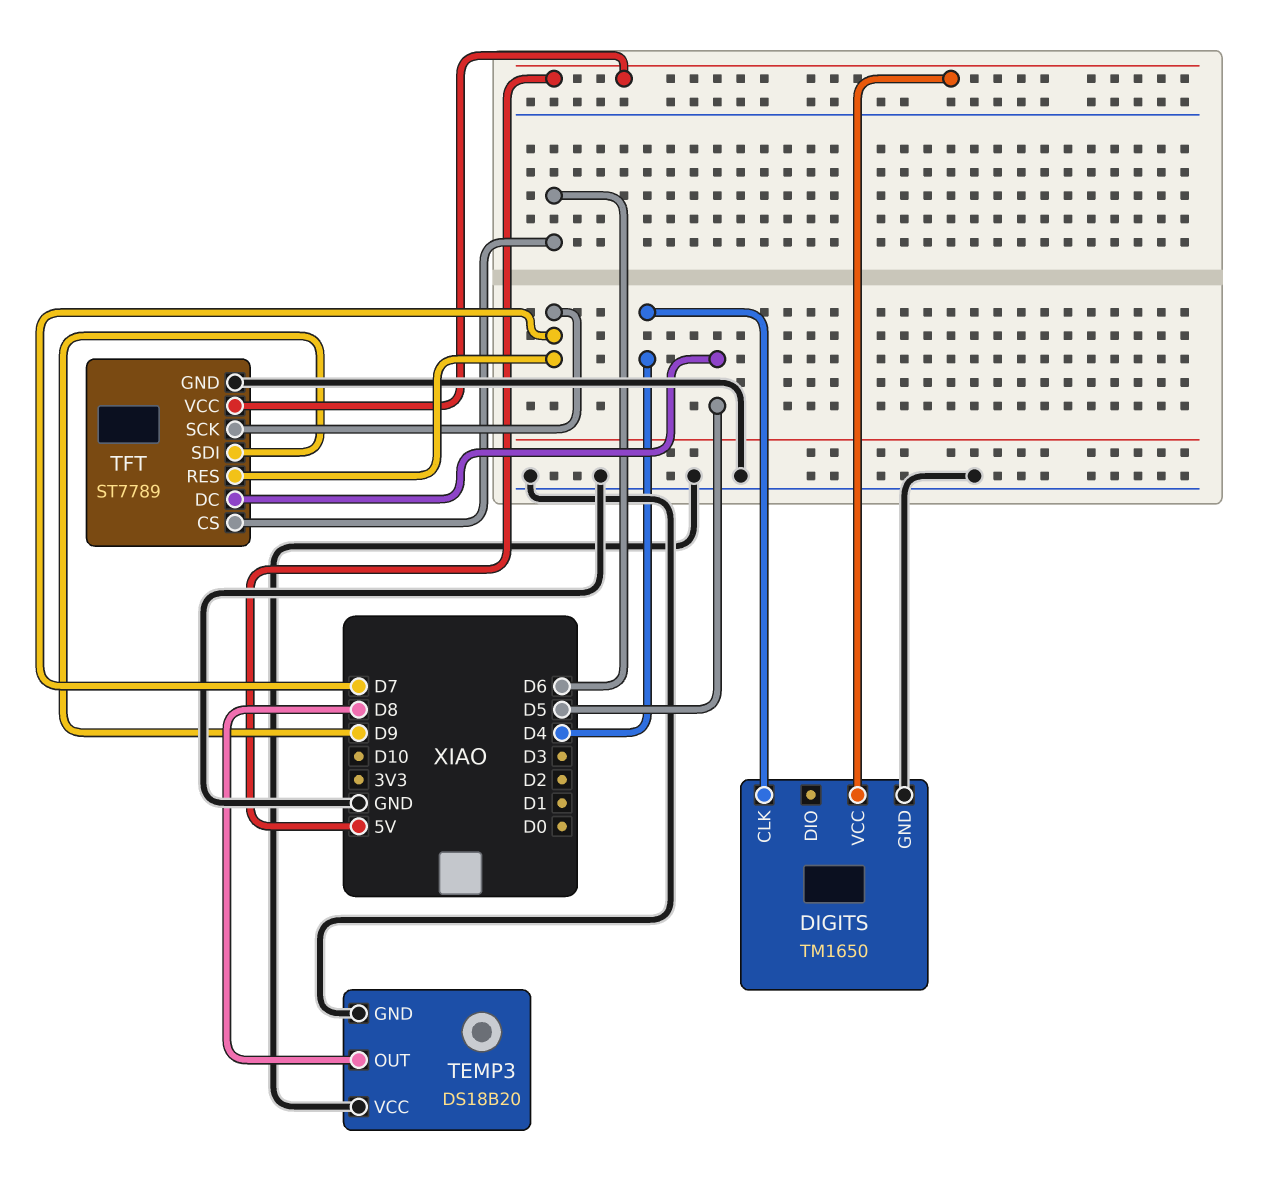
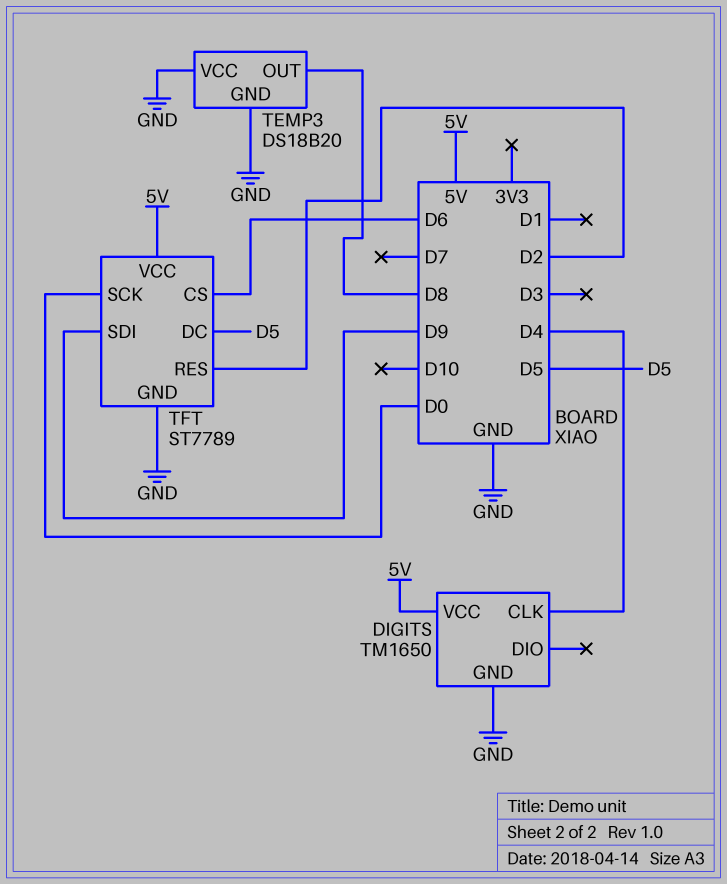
TFT pin RES: D7 -> D2
TFT pin SCK: D7 -> D0

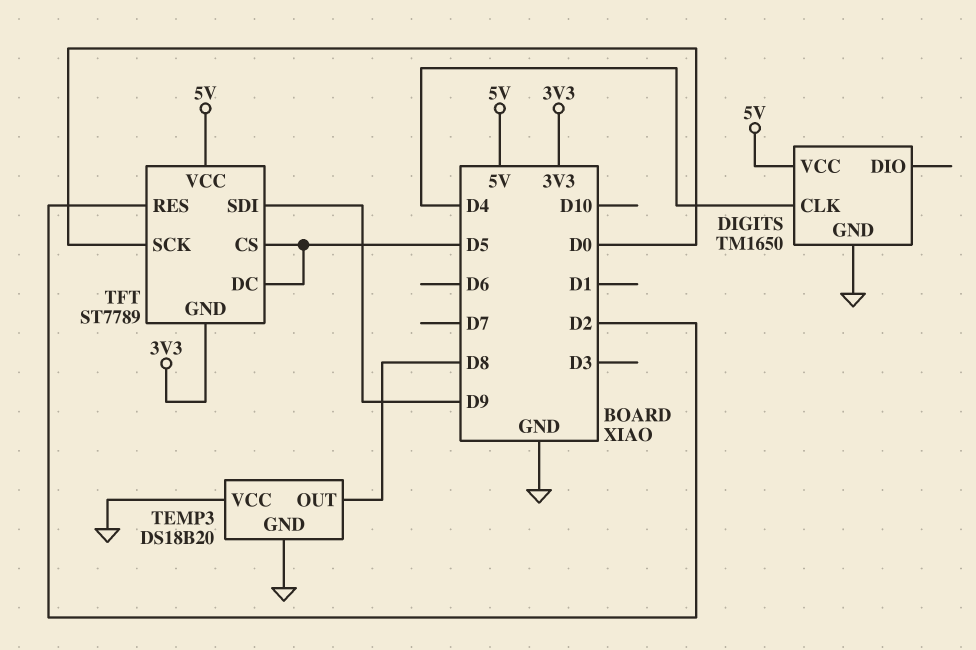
TFT pin CS: D6 -> D5
TFT pin GND: GND -> 3V3

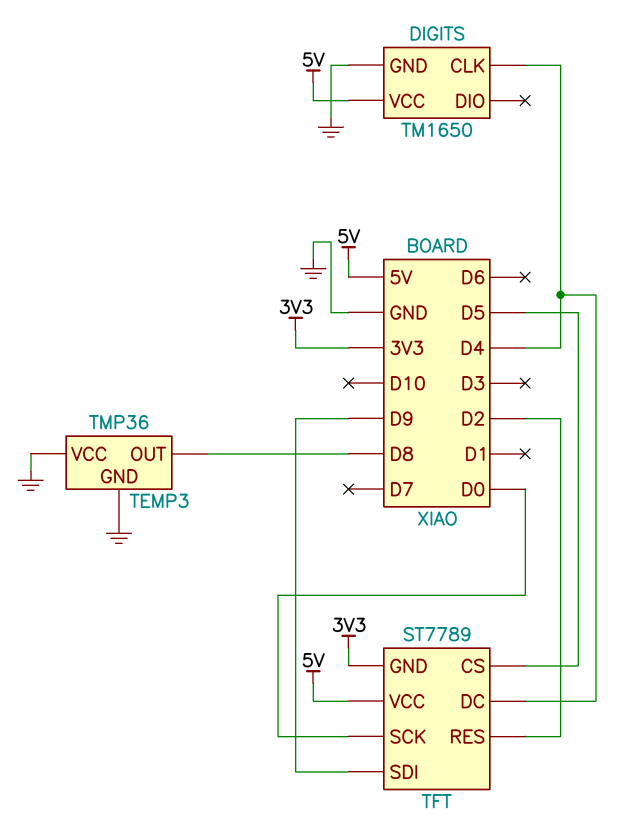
TEMP3: DS18B20 -> TMP36
TFT pin DC: D5 -> D4

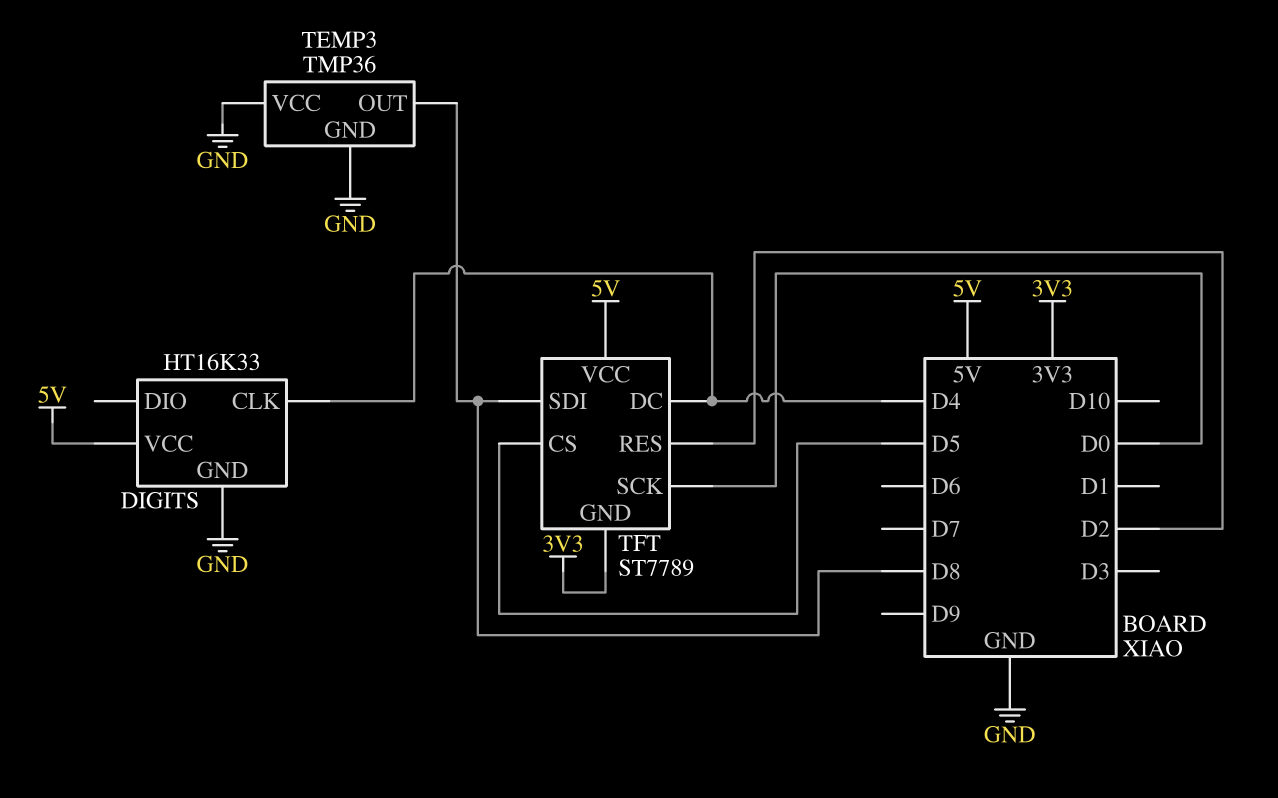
DIGITS: TM1650 -> HT16K33
TFT pin SDI: D9 -> D8

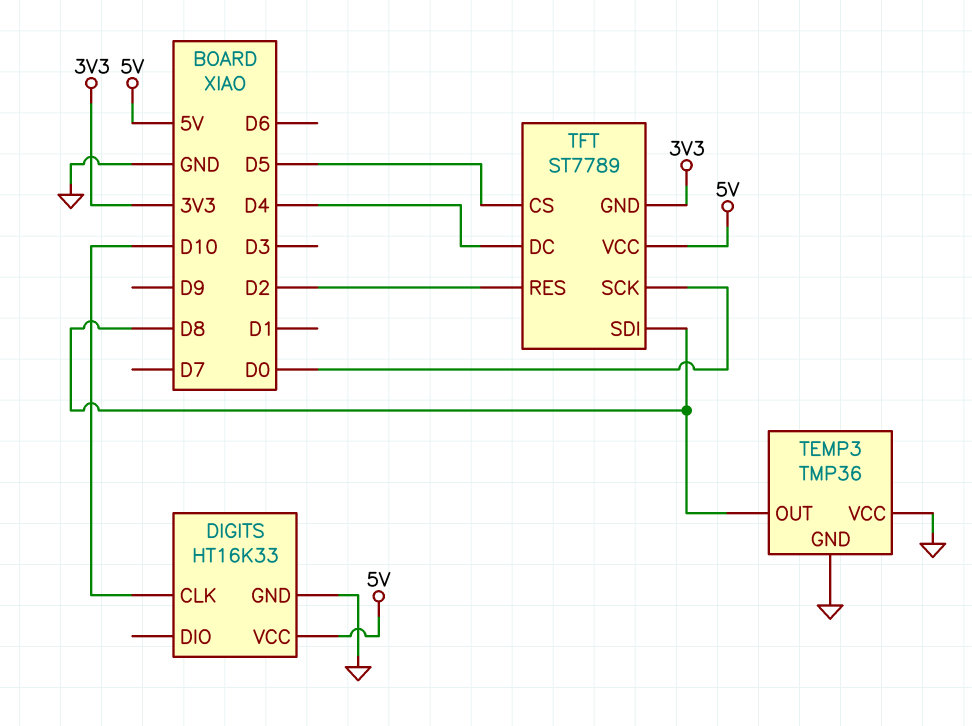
DIGITS pin CLK: D4 -> D10

